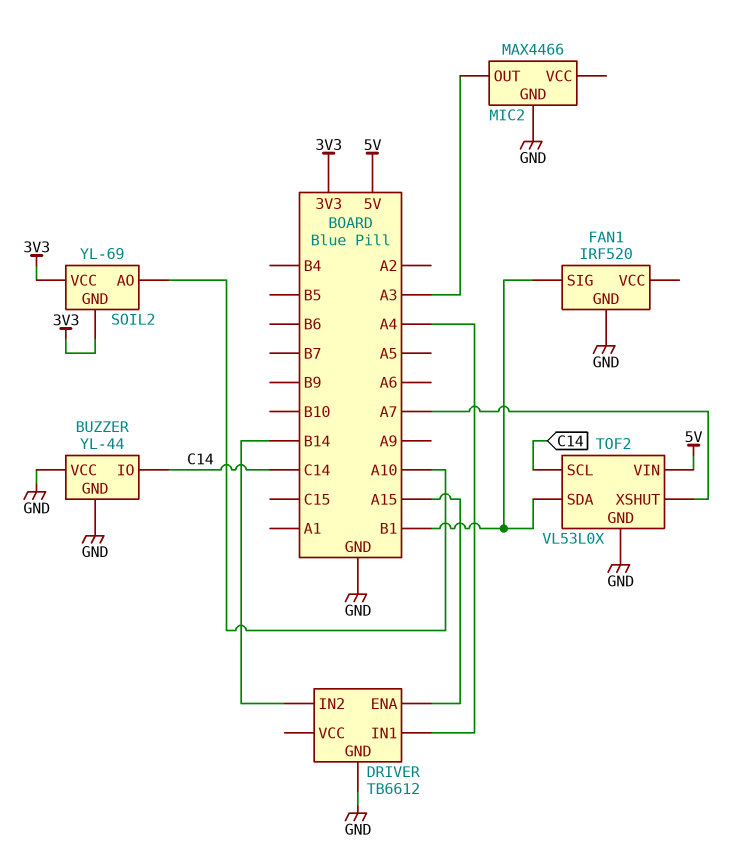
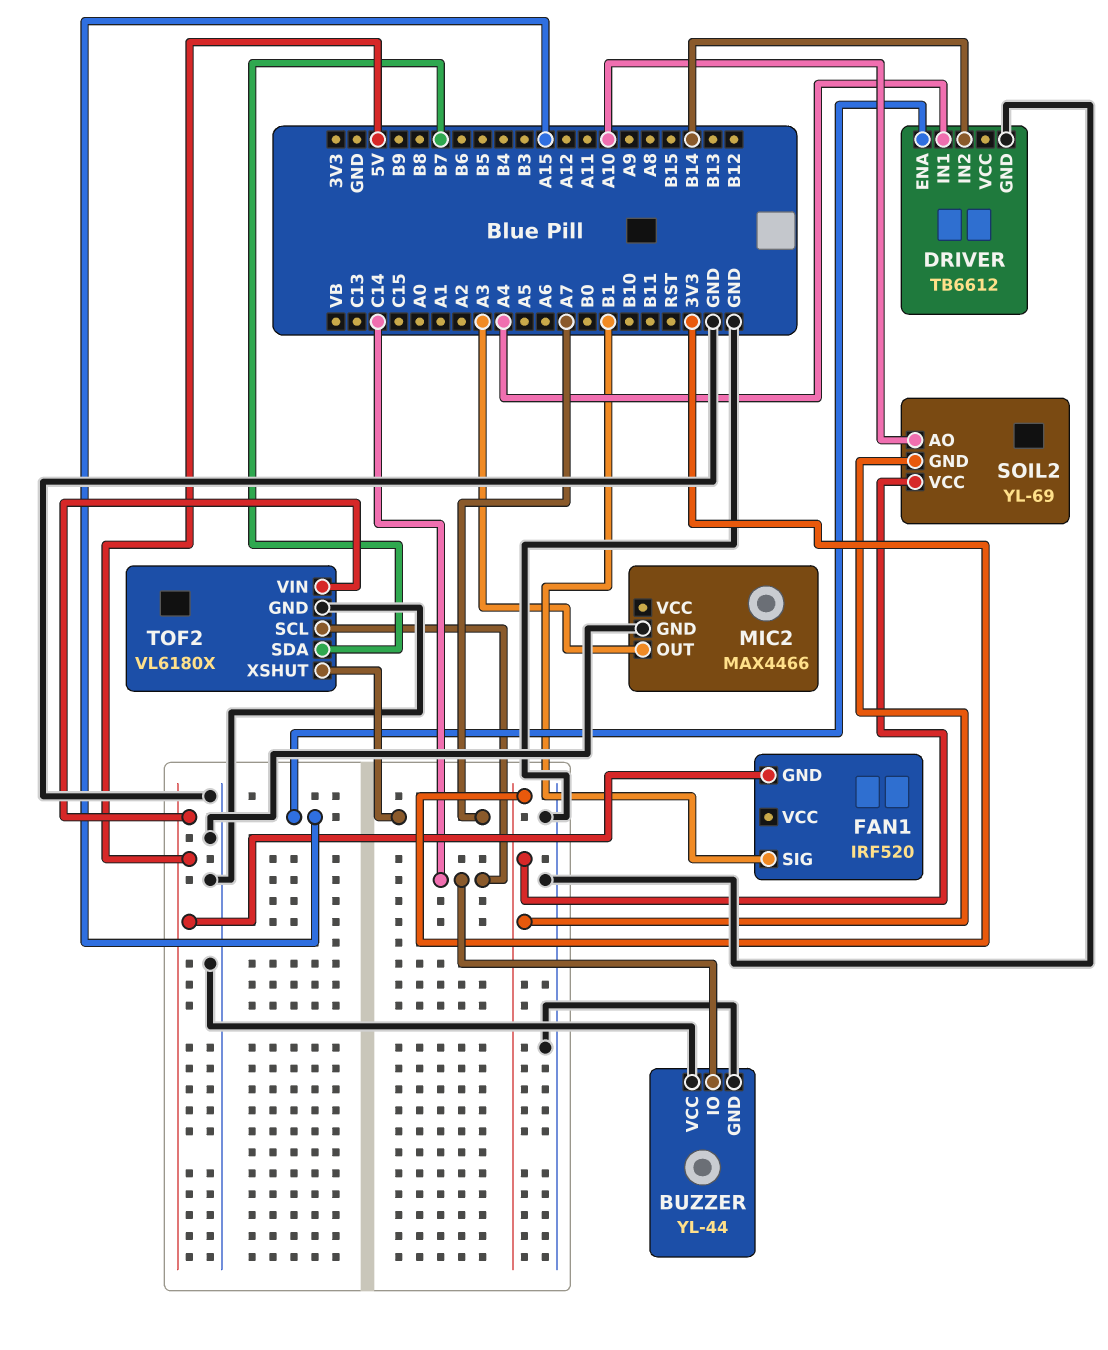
FAN1 pin GND: GND -> 5V
TOF2: VL53L0X -> VL6180X
TOF2 pin SDA: B1 -> B7

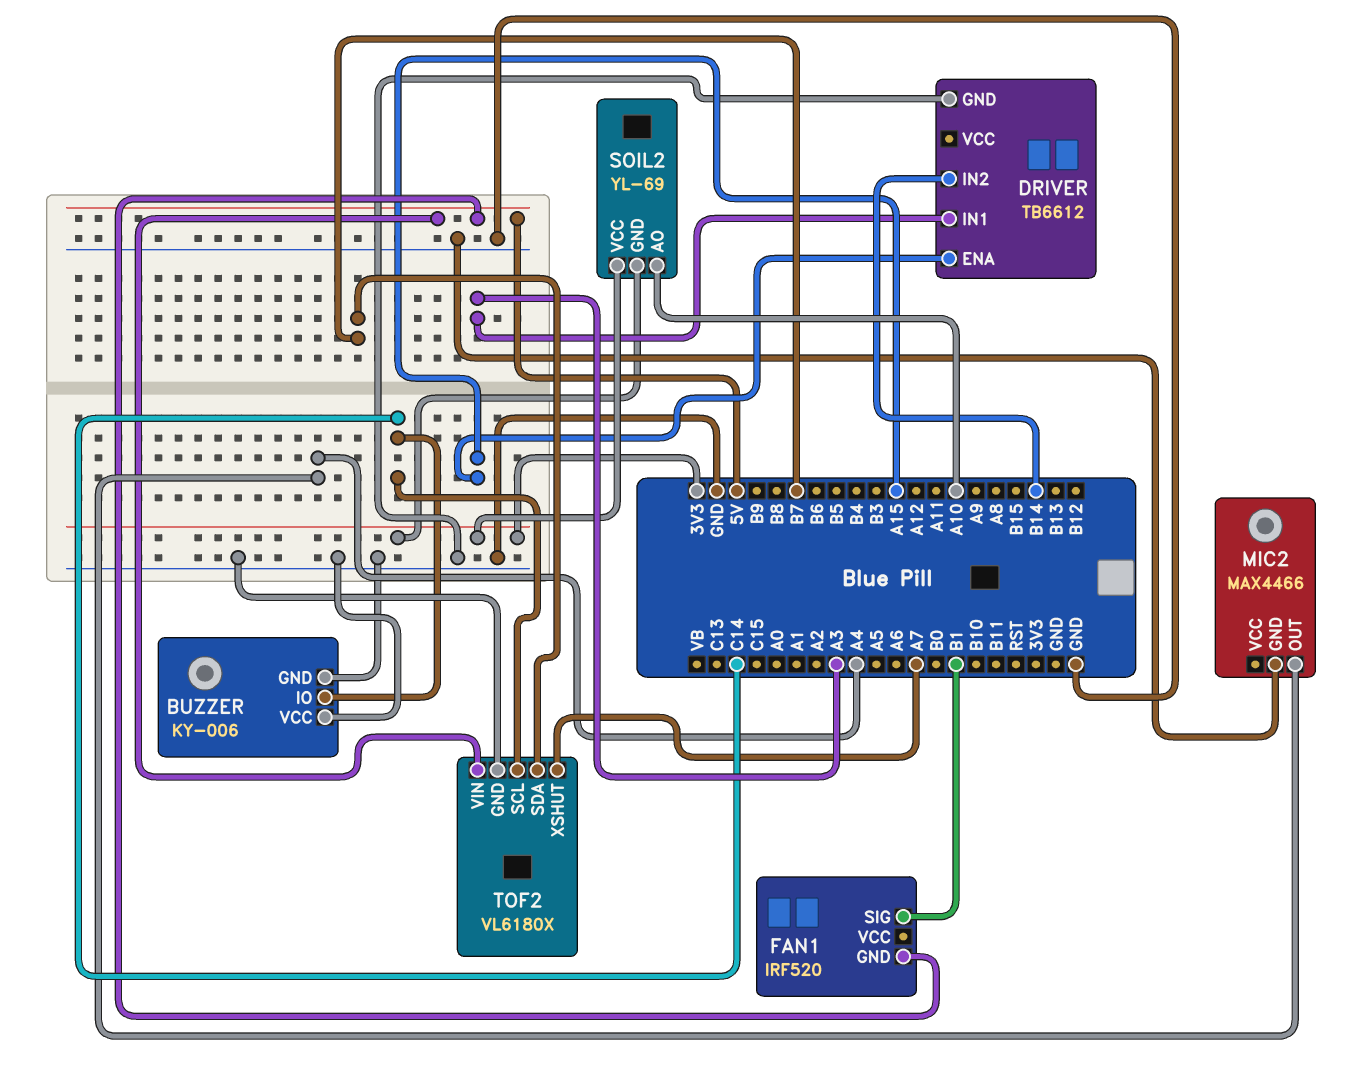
BUZZER: YL-44 -> KY-006
DRIVER pin IN1: A4 -> A3
MIC2 pin OUT: A3 -> A4

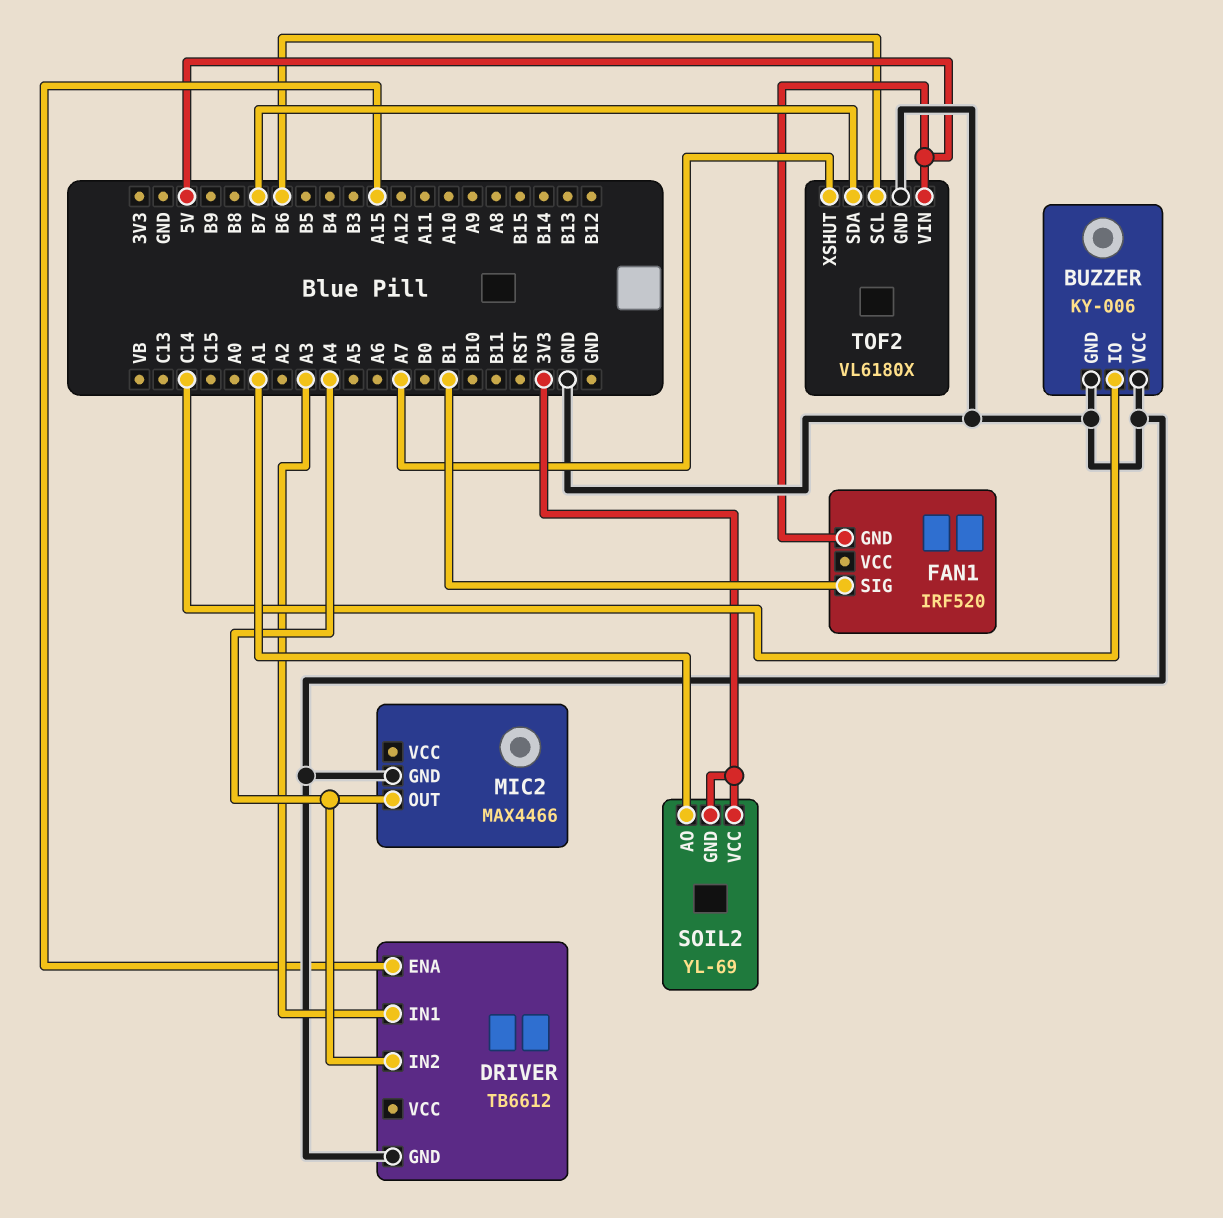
DRIVER pin IN2: B14 -> A4
SOIL2 pin AO: A10 -> A1
TOF2 pin SCL: C14 -> B6

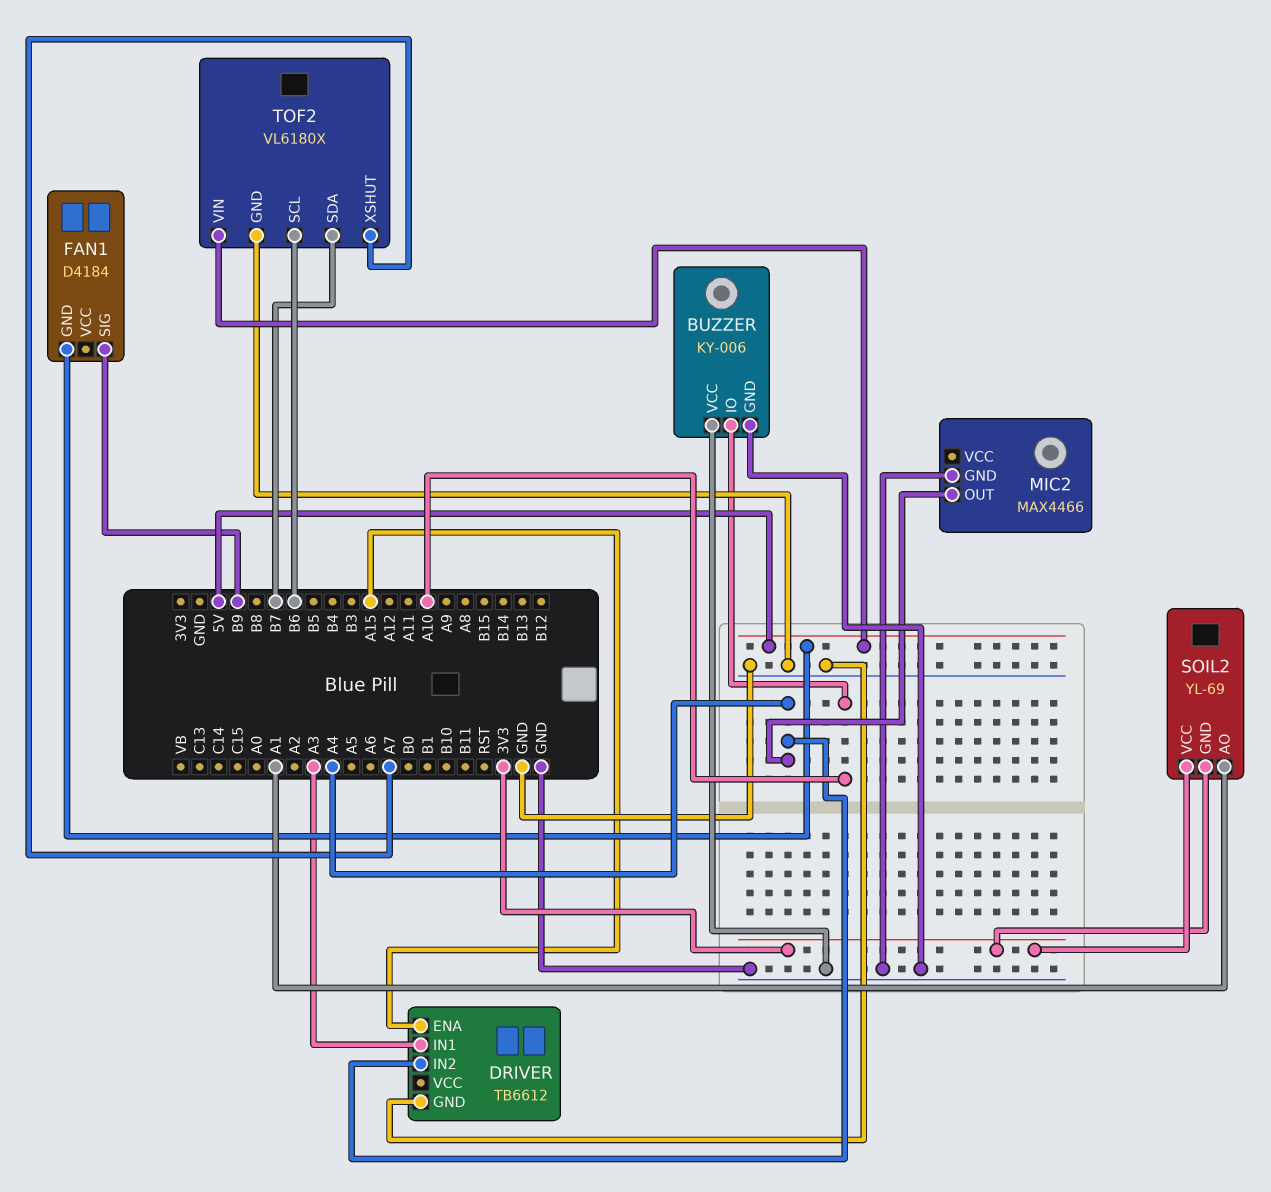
BUZZER pin IO: C14 -> A10
FAN1: IRF520 -> D4184
FAN1 pin SIG: B1 -> B9

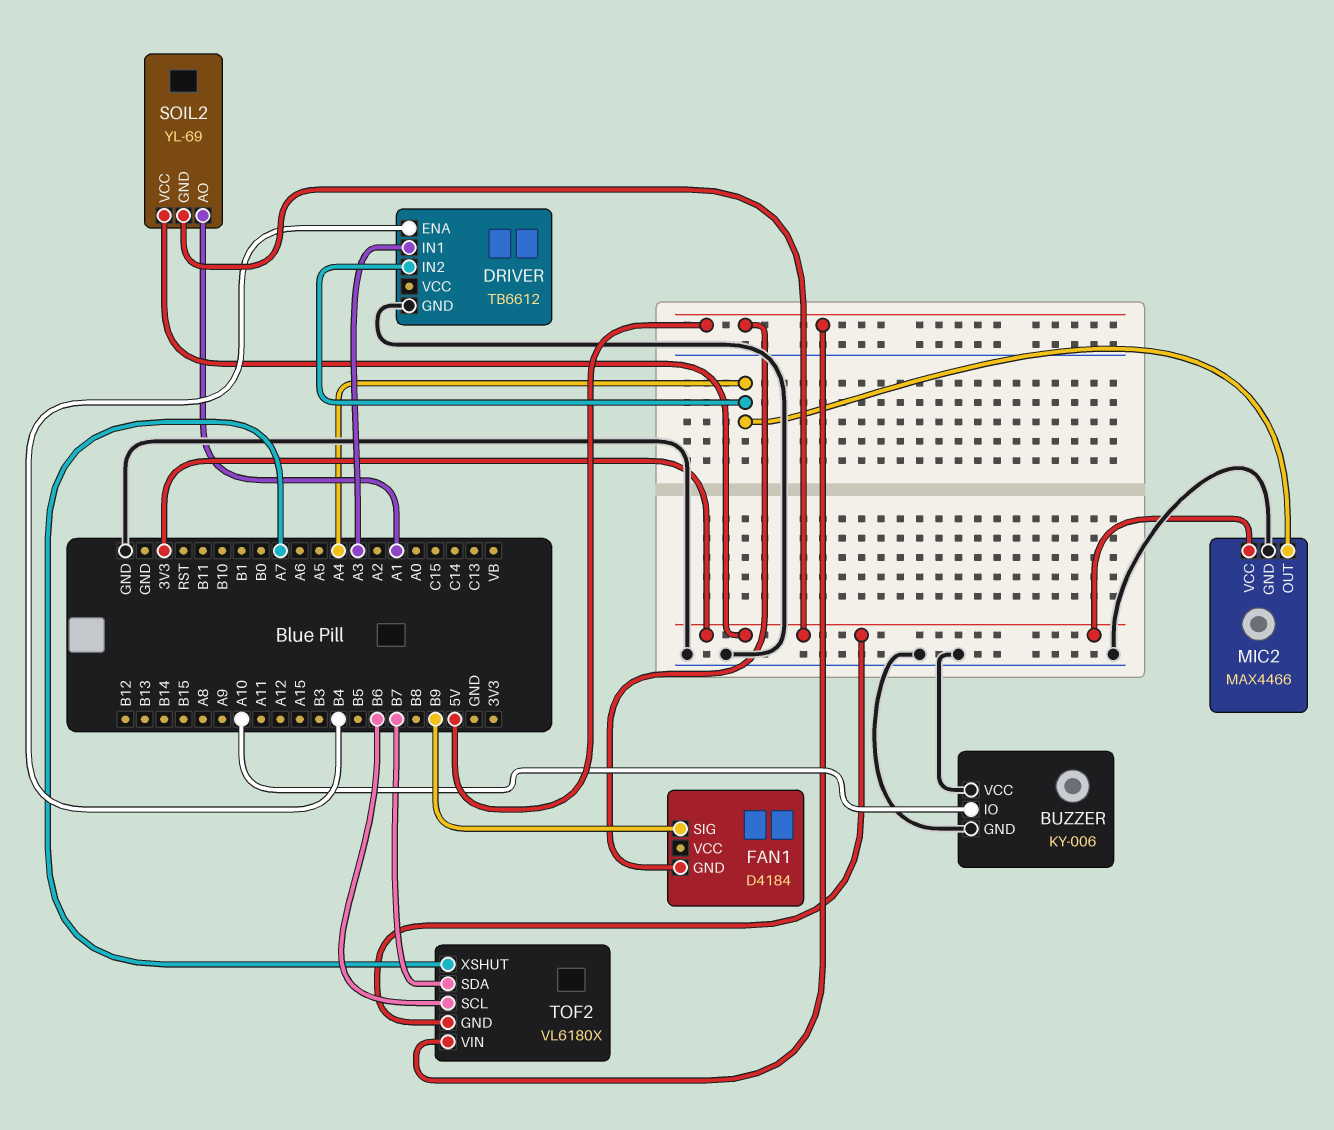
DRIVER pin ENA: A15 -> B4
MIC2 pin VCC: none -> 3V3
TOF2 pin GND: GND -> 3V3

